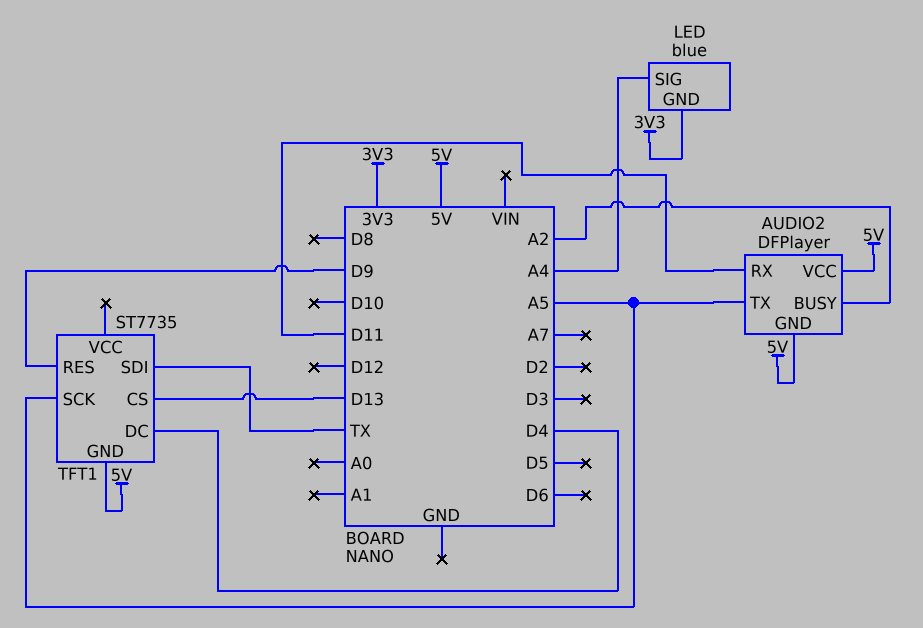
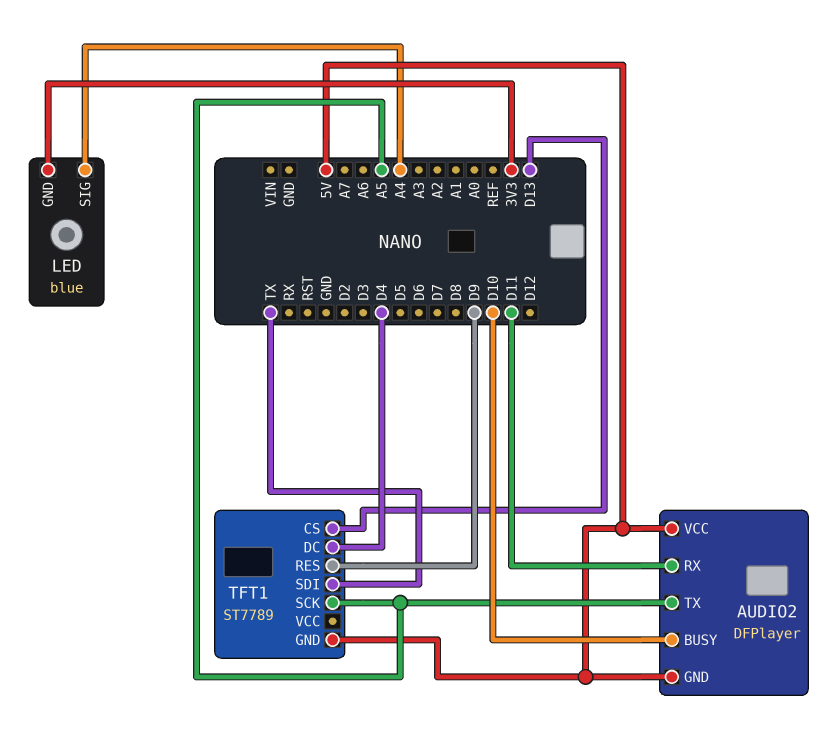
AUDIO2 pin BUSY: A2 -> D10
TFT1: ST7735 -> ST7789

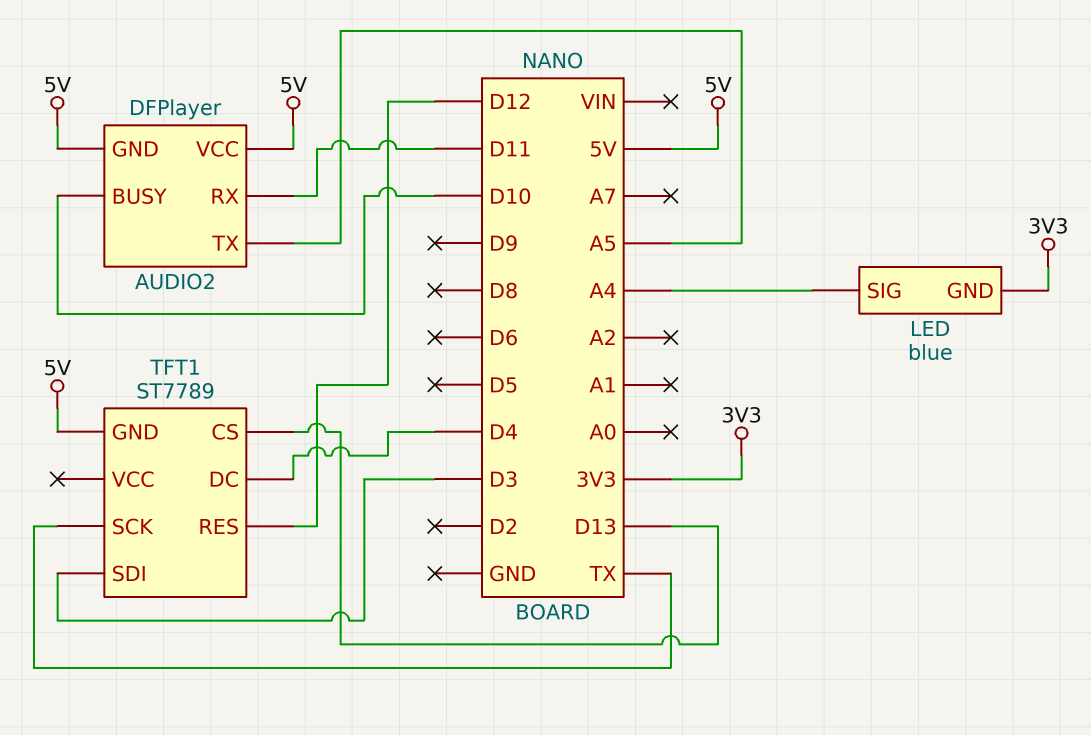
TFT1 pin RES: D9 -> D12
TFT1 pin SCK: A5 -> TX
TFT1 pin SDI: TX -> D3

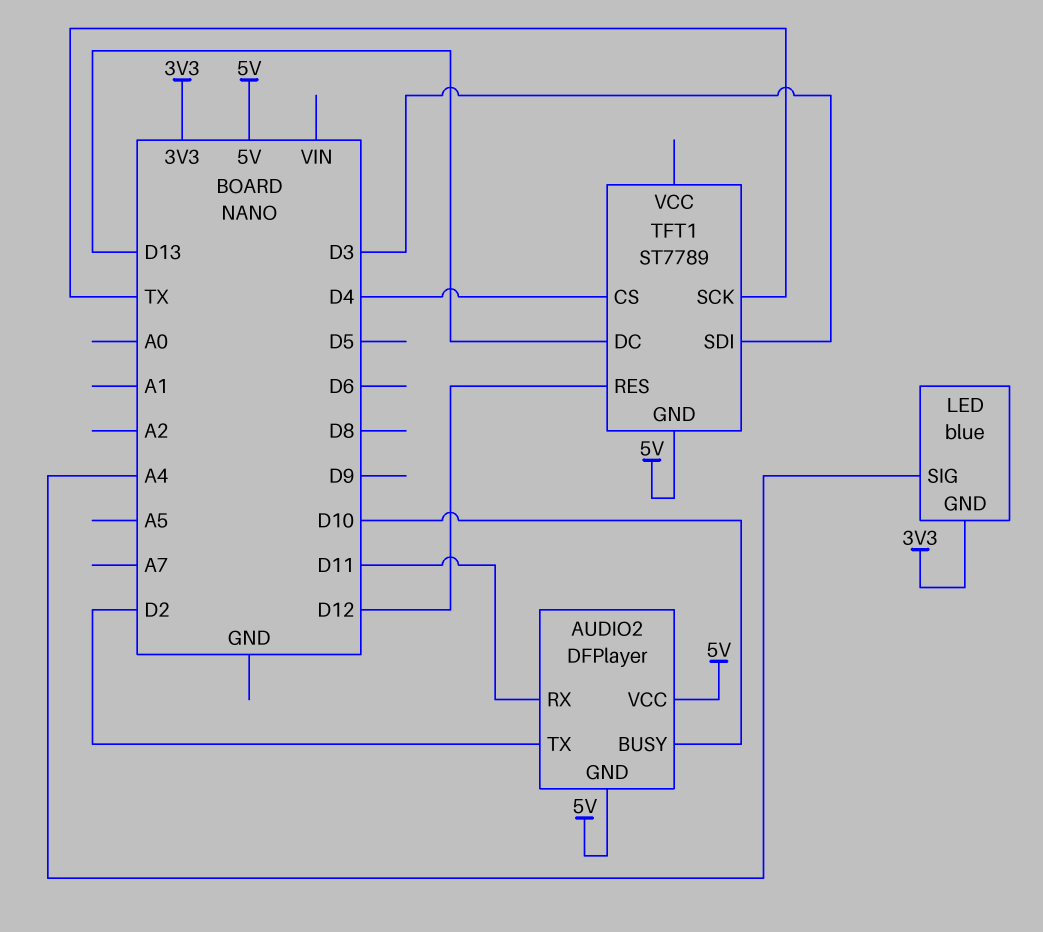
AUDIO2 pin TX: A5 -> D2
TFT1 pin CS: D13 -> D4
TFT1 pin DC: D4 -> D13

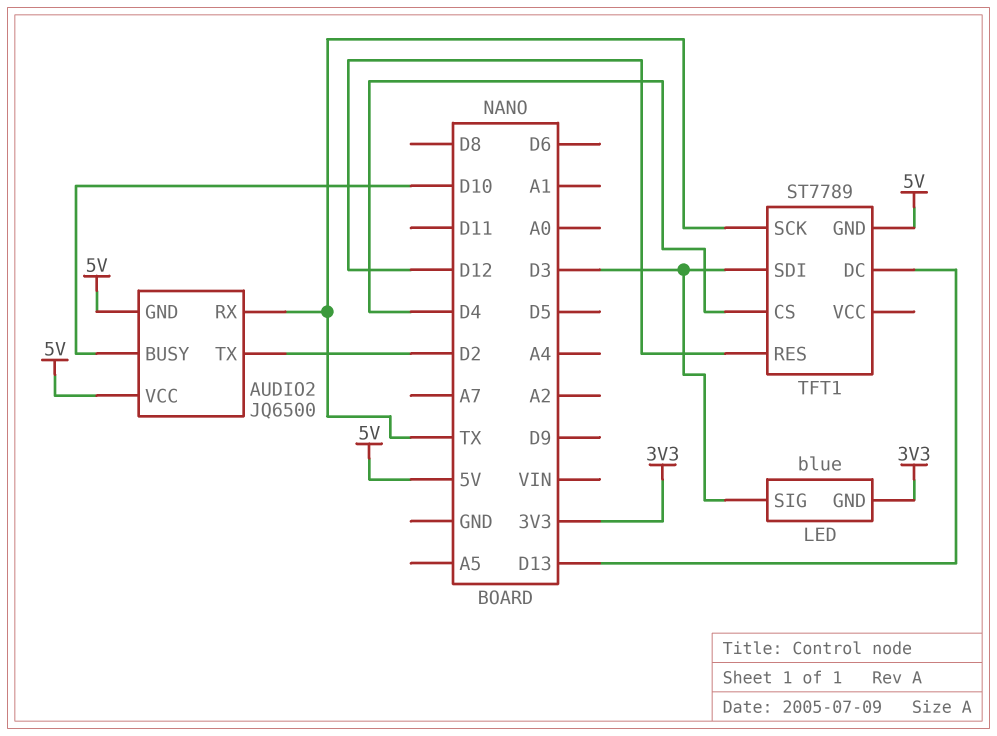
AUDIO2: DFPlayer -> JQ6500
AUDIO2 pin RX: D11 -> TX
LED pin SIG: A4 -> D3

